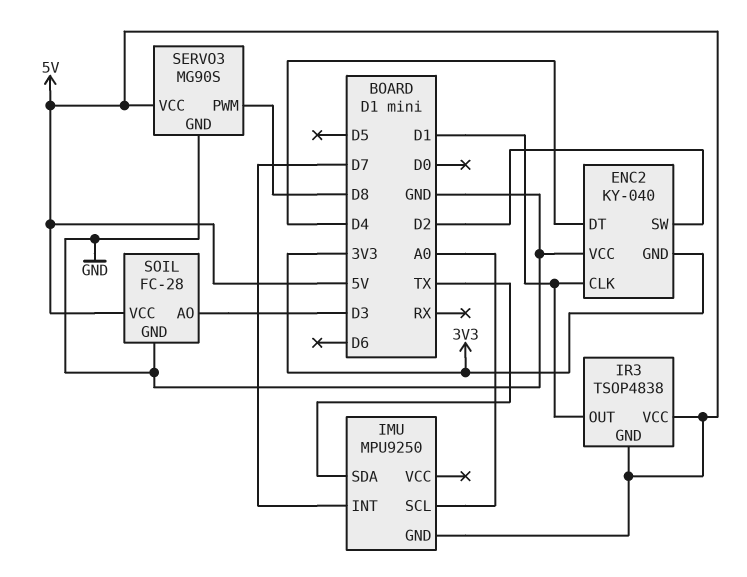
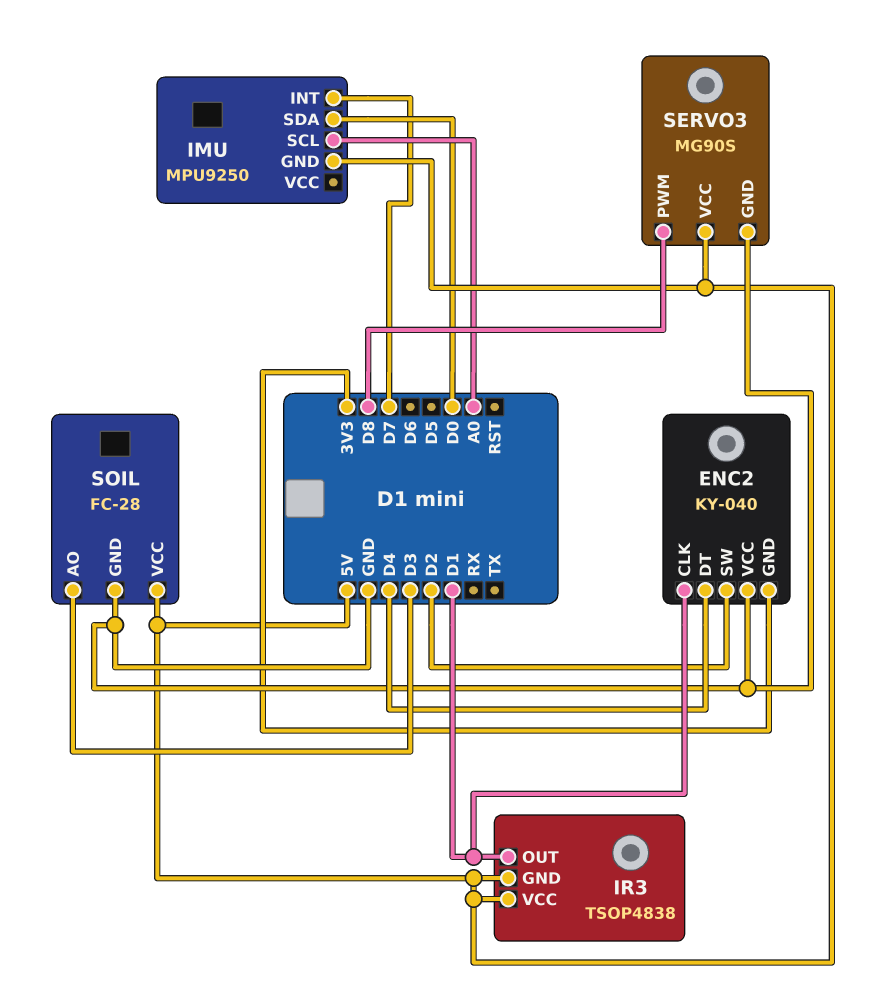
IMU pin SDA: TX -> D0

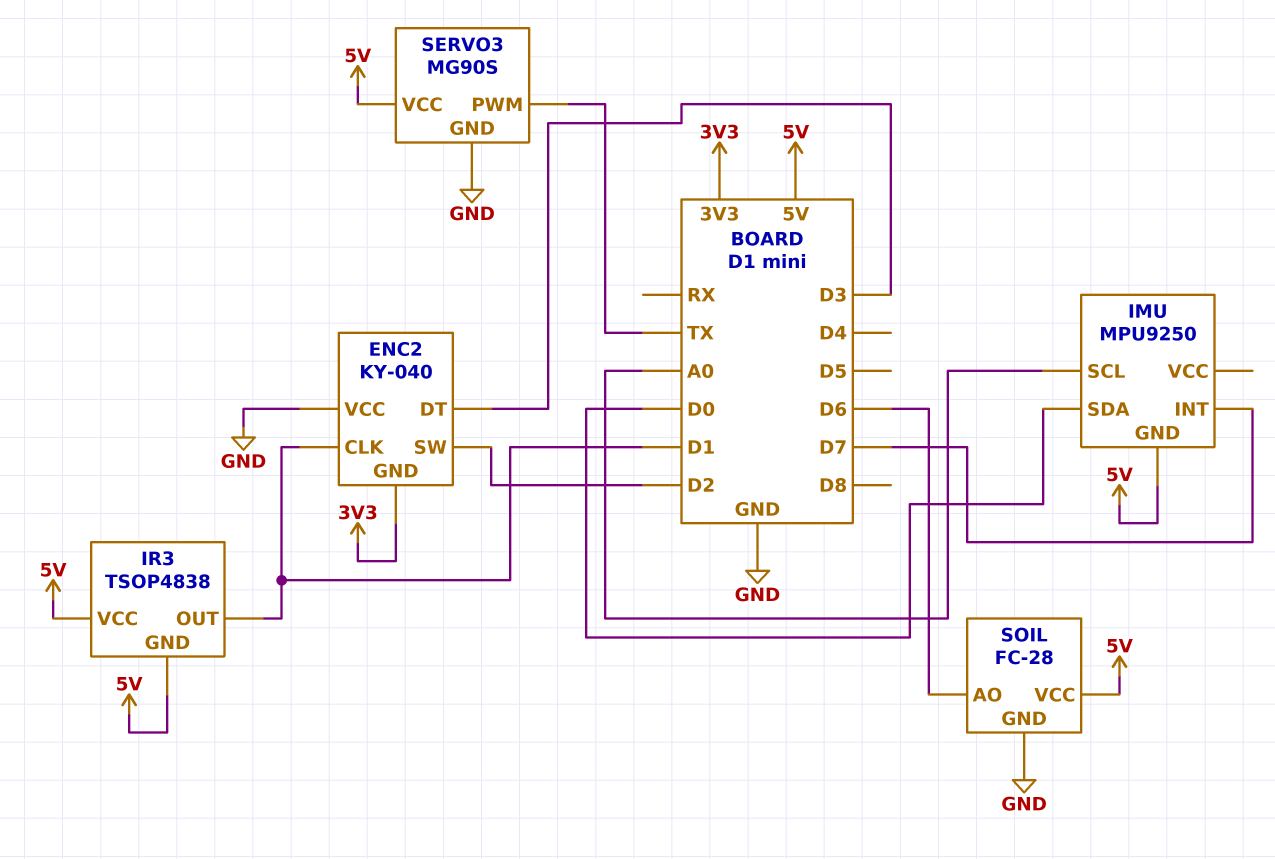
ENC2 pin DT: D4 -> D3
SERVO3 pin PWM: D8 -> TX
SOIL pin AO: D3 -> D6

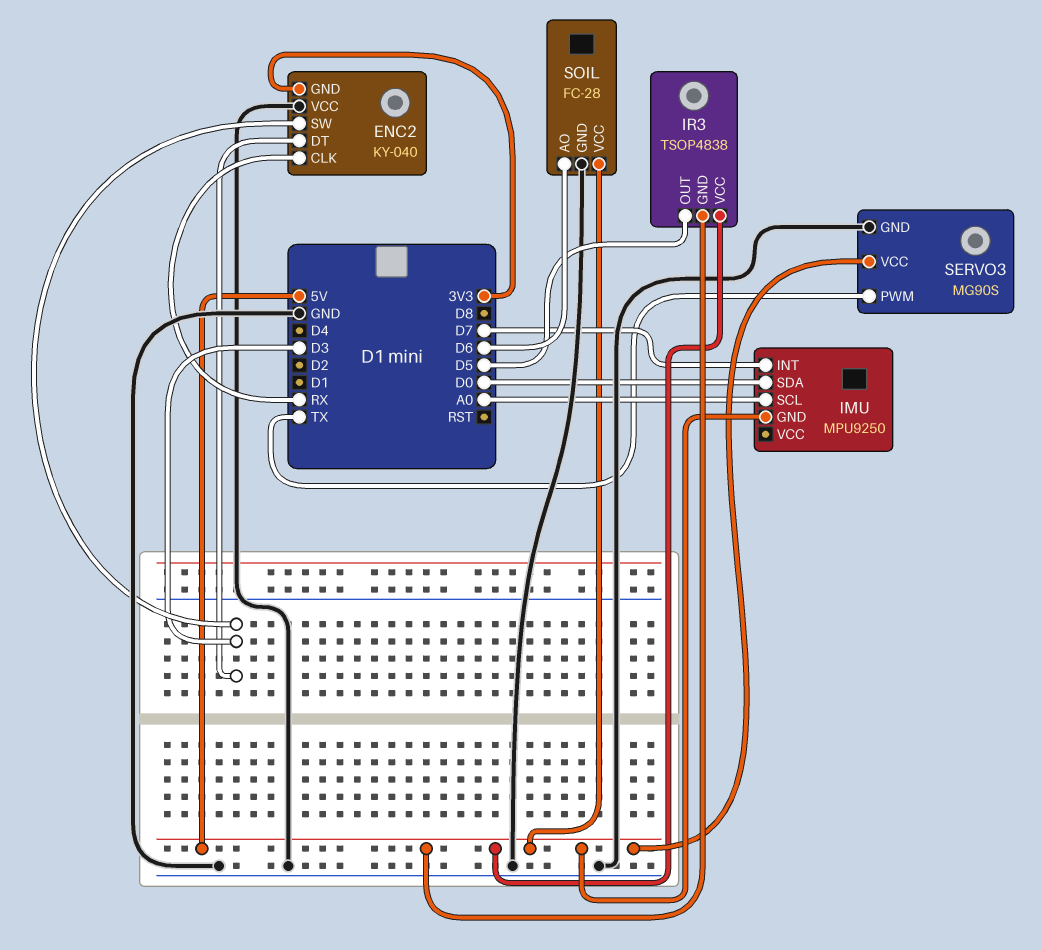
ENC2 pin CLK: D1 -> RX
ENC2 pin SW: D2 -> D3
IR3 pin OUT: D1 -> D5

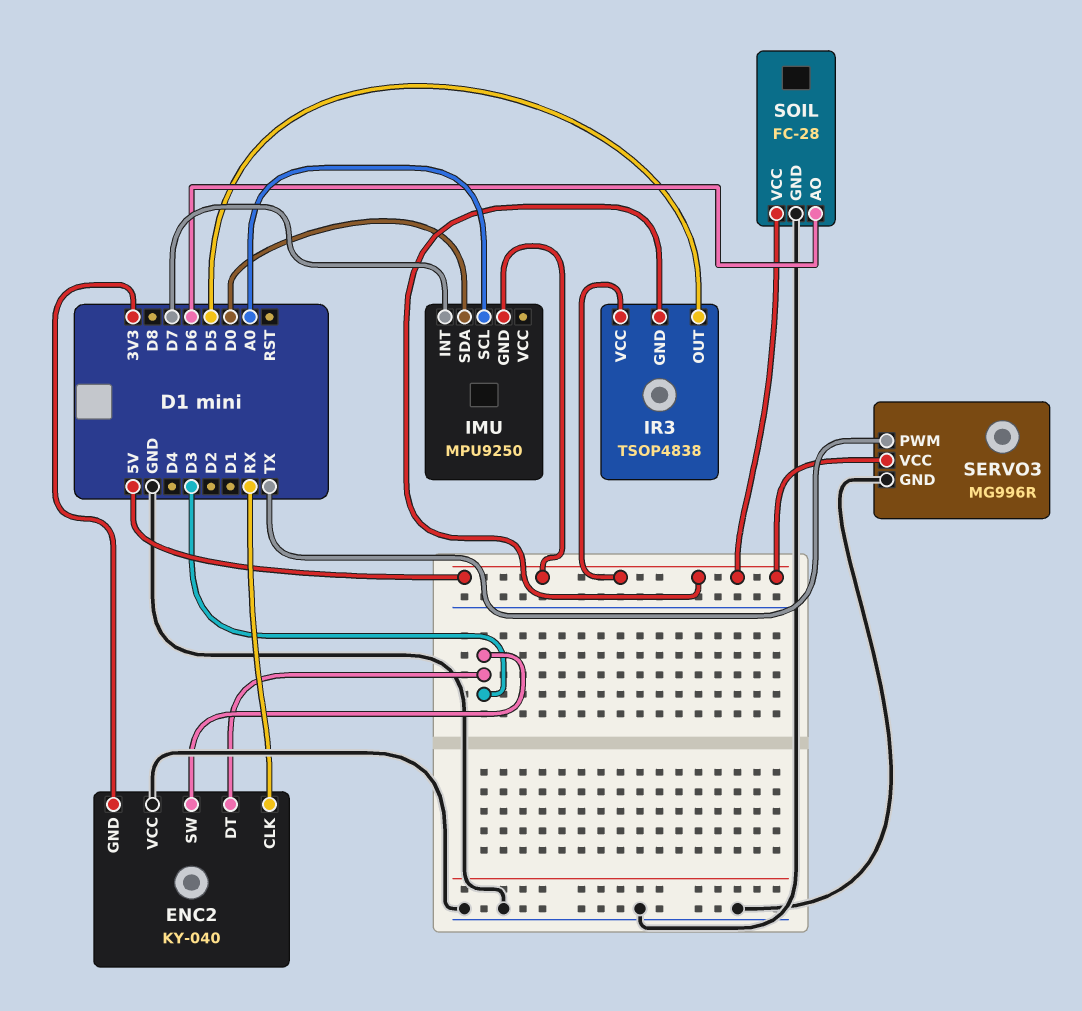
SERVO3: MG90S -> MG996R

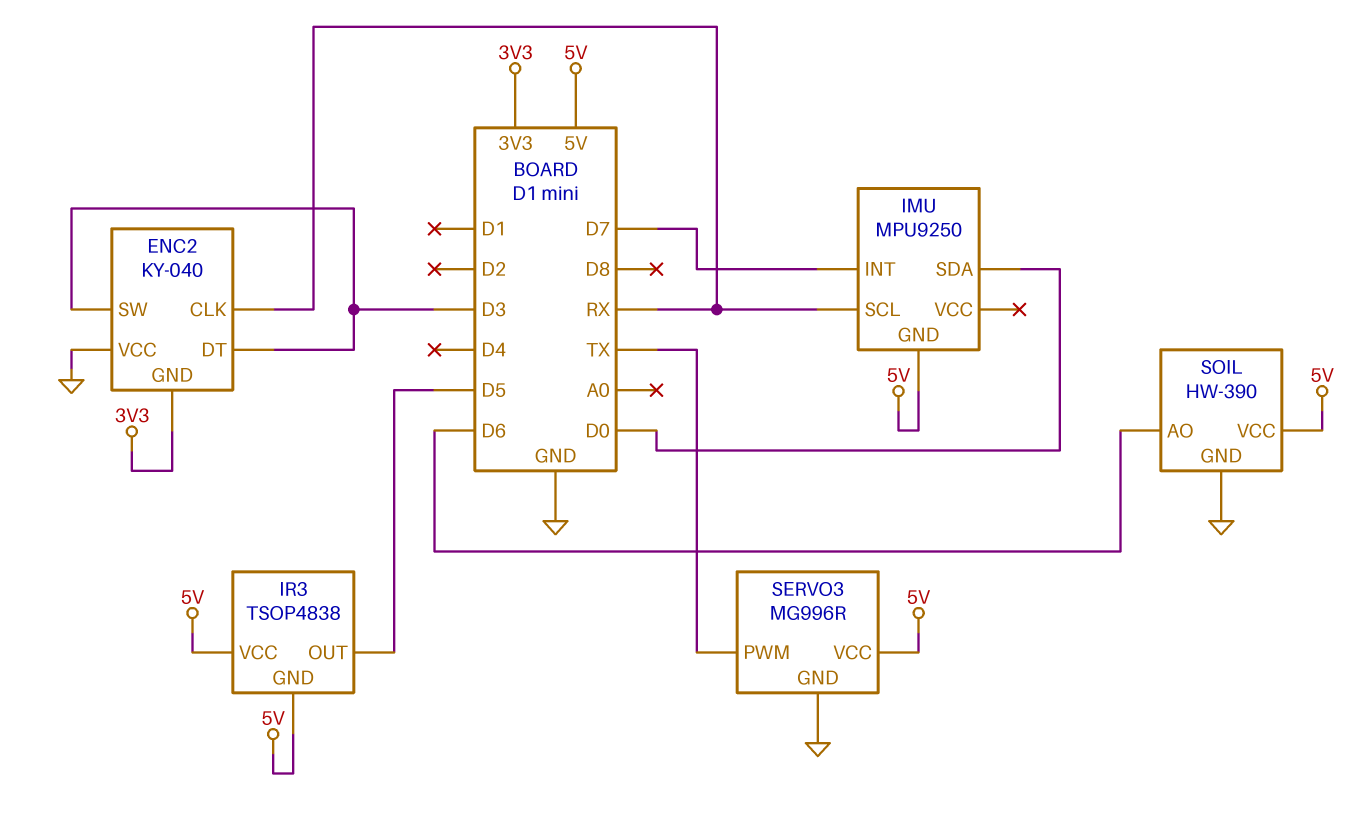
IMU pin SCL: A0 -> RX
SOIL: FC-28 -> HW-390

